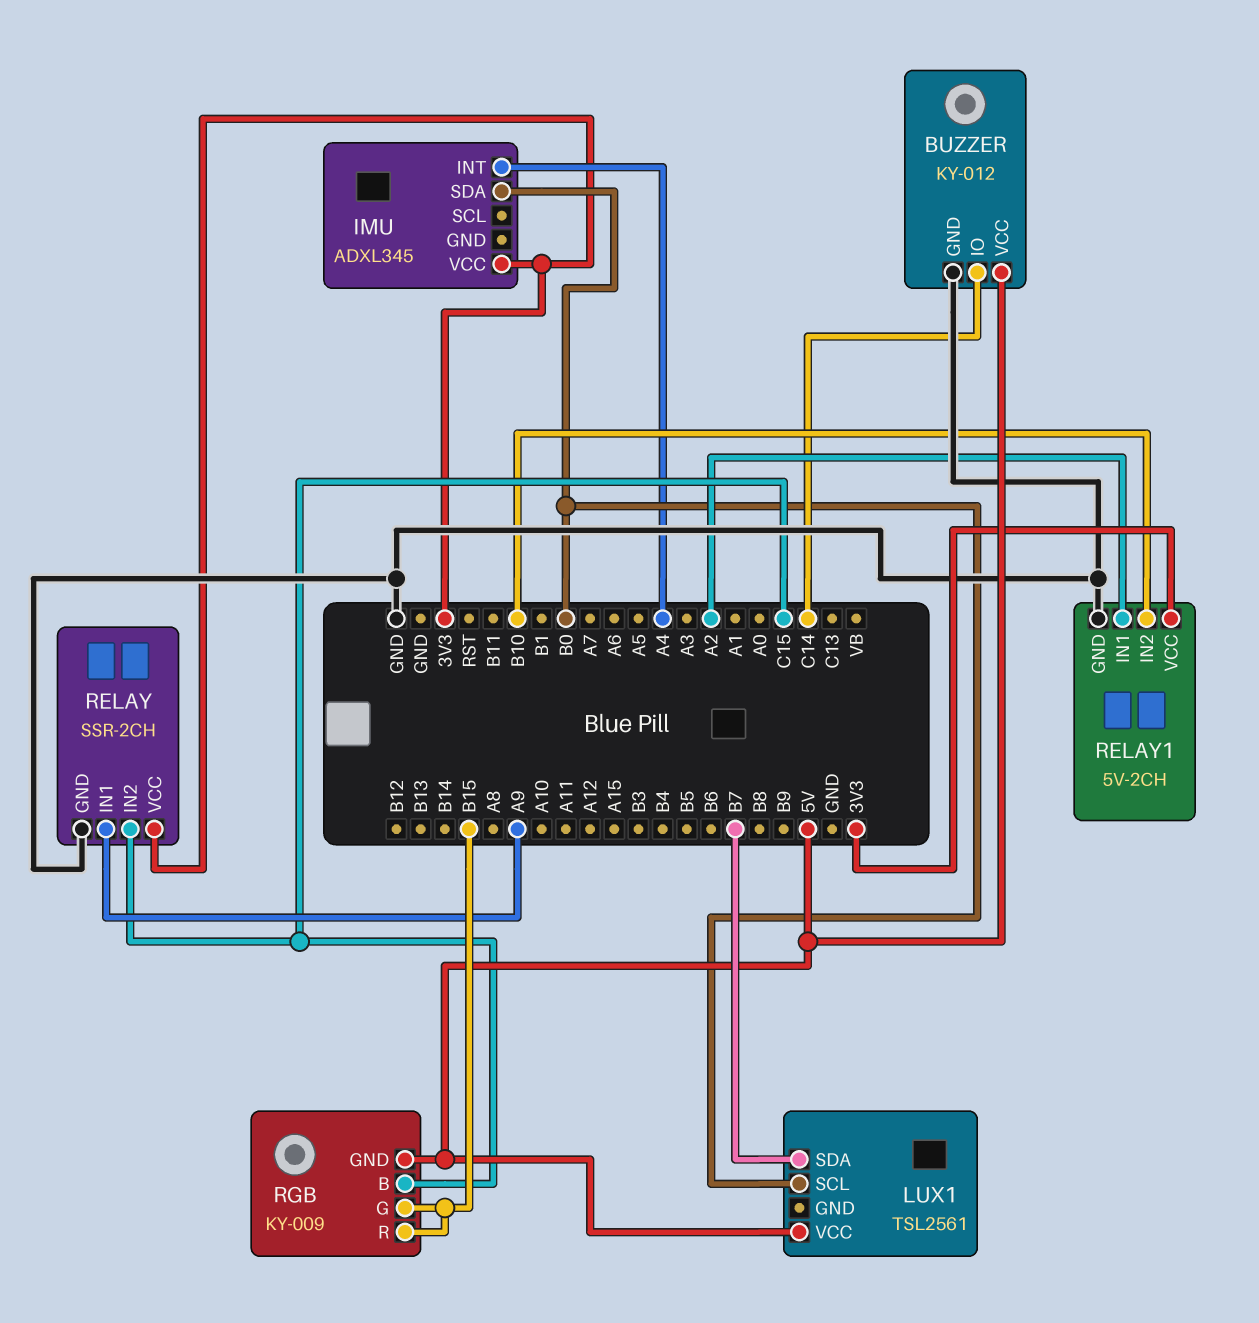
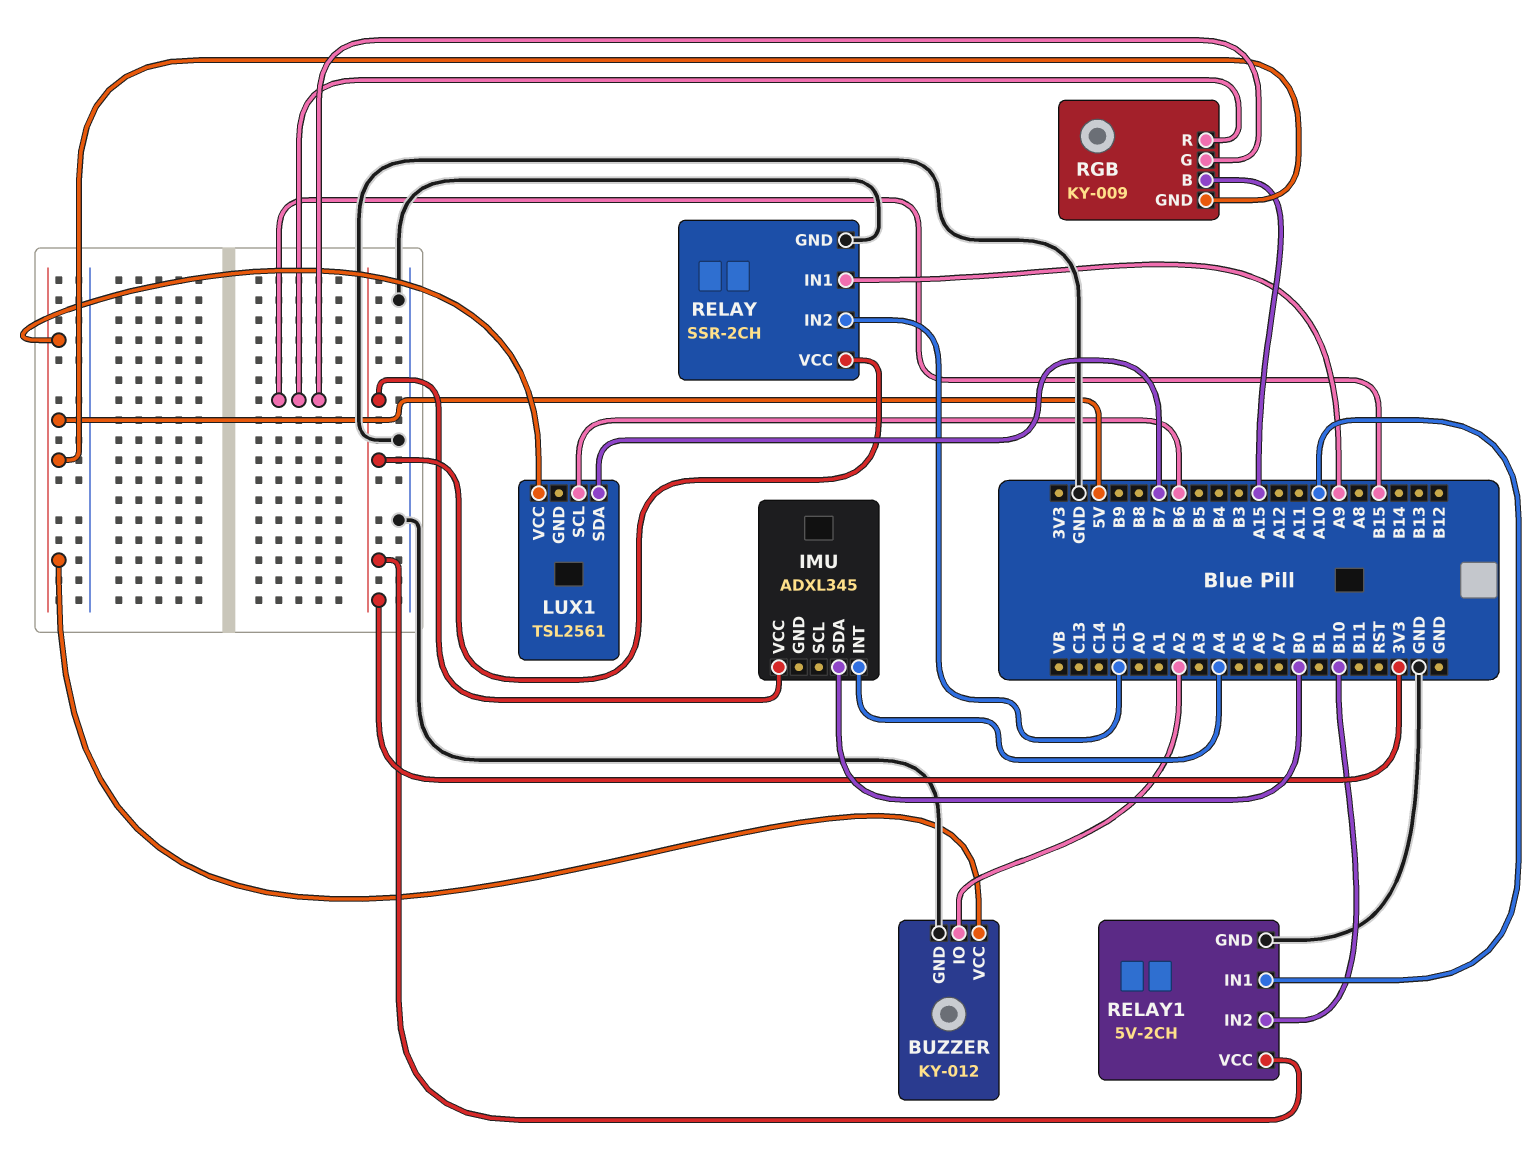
BUZZER pin IO: C14 -> A2
LUX1 pin SCL: B0 -> B6
RELAY1 pin IN1: A2 -> A10
RGB pin B: C15 -> A15

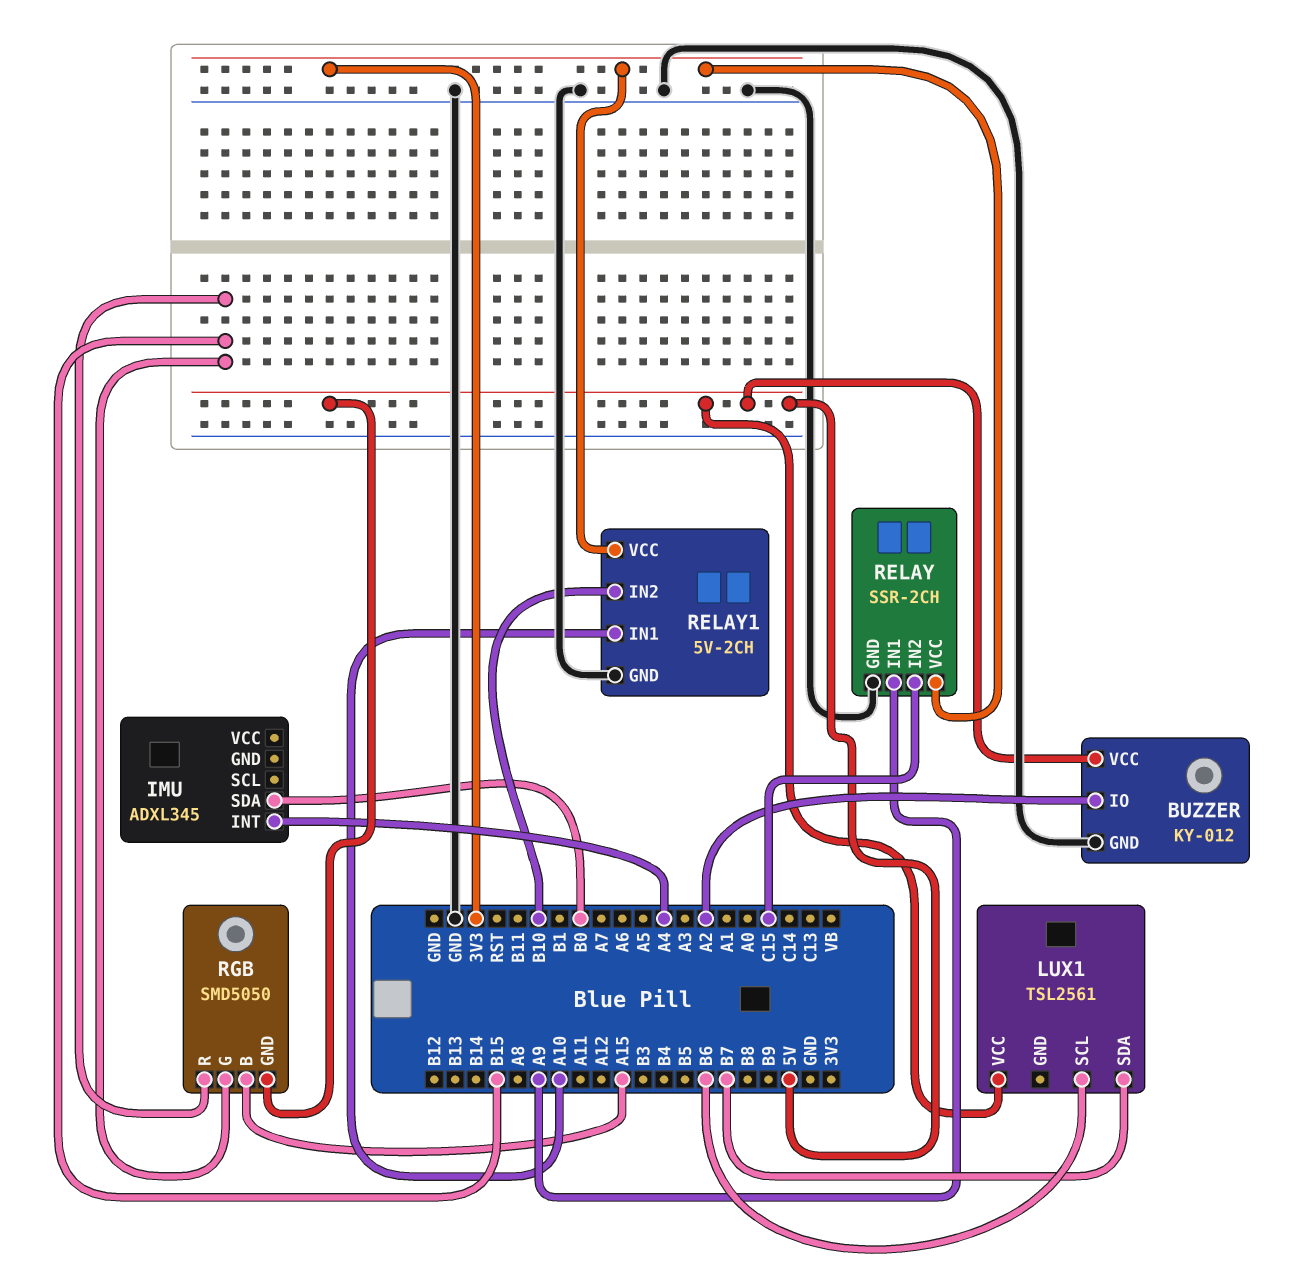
IMU pin VCC: 3V3 -> none
RGB: KY-009 -> SMD5050

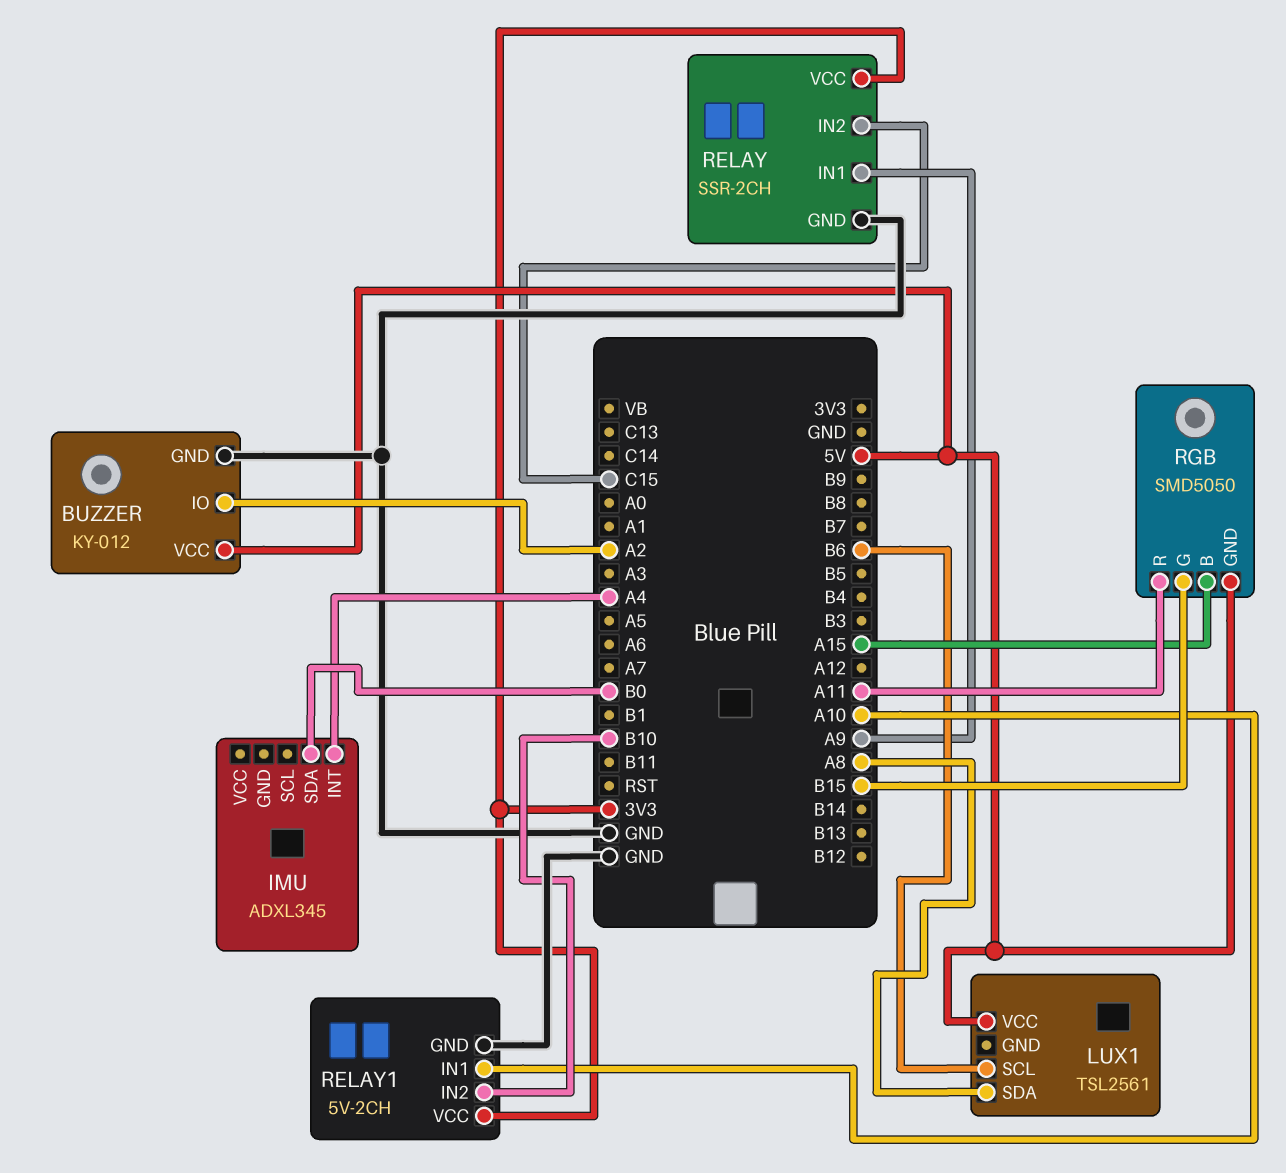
LUX1 pin SDA: B7 -> A8
RGB pin R: B15 -> A11

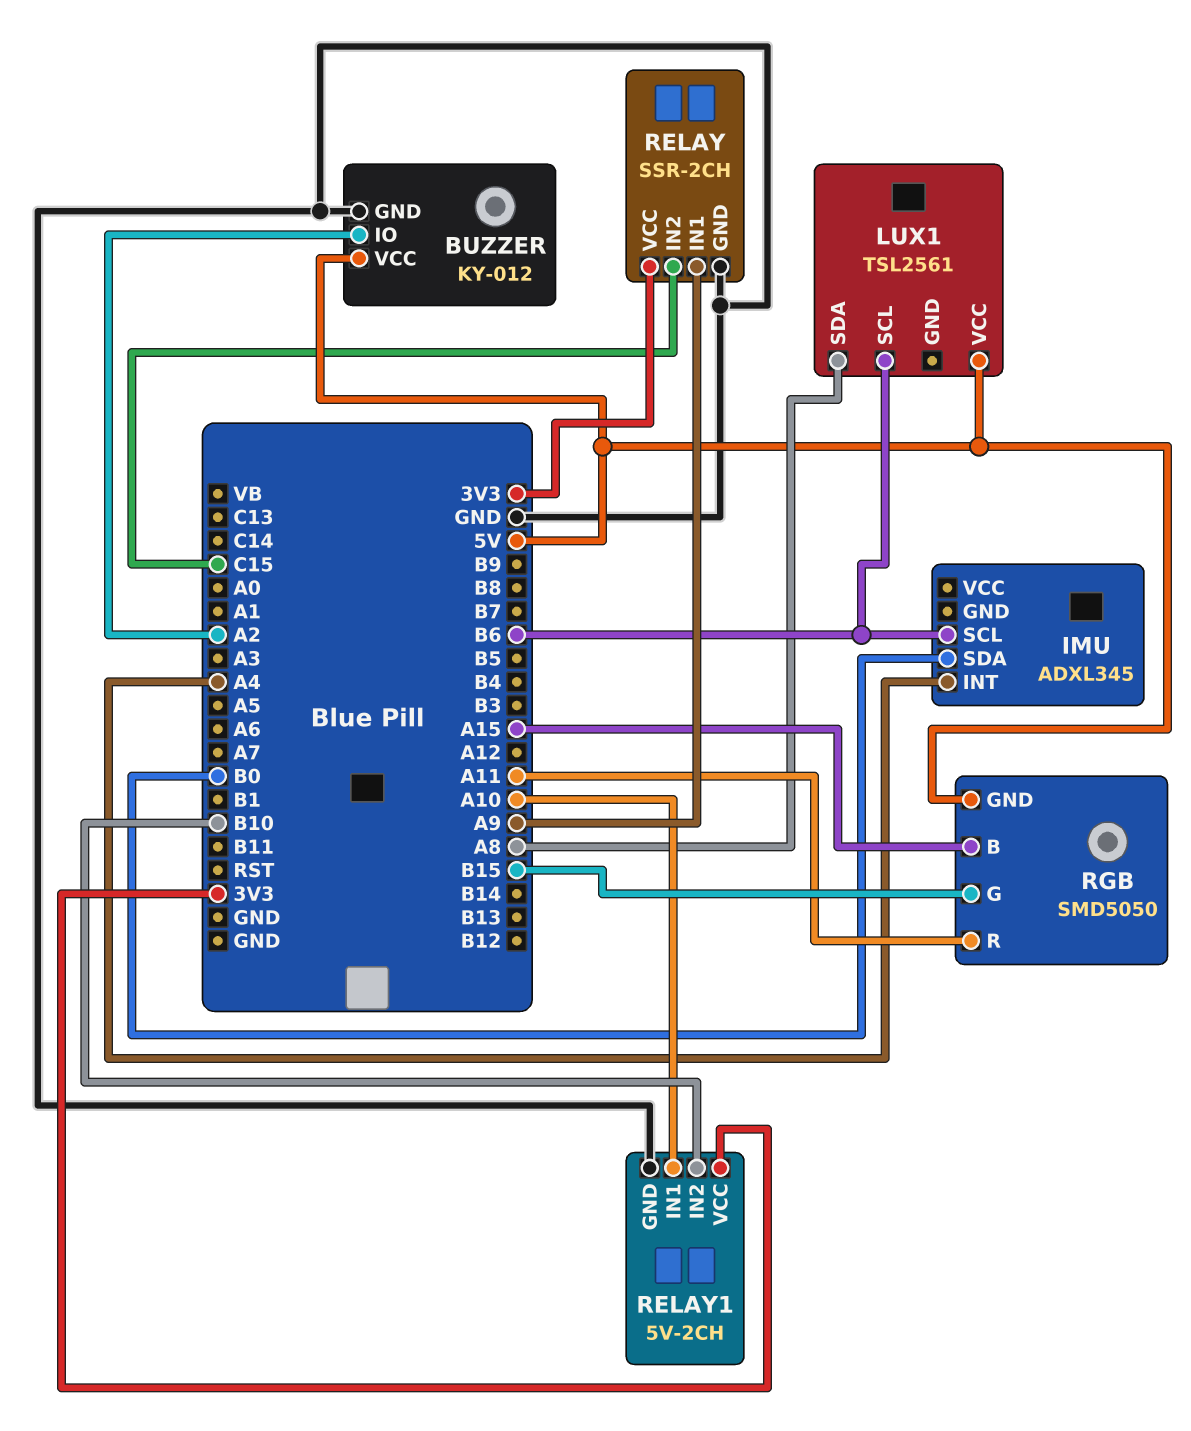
IMU pin SCL: none -> B6

